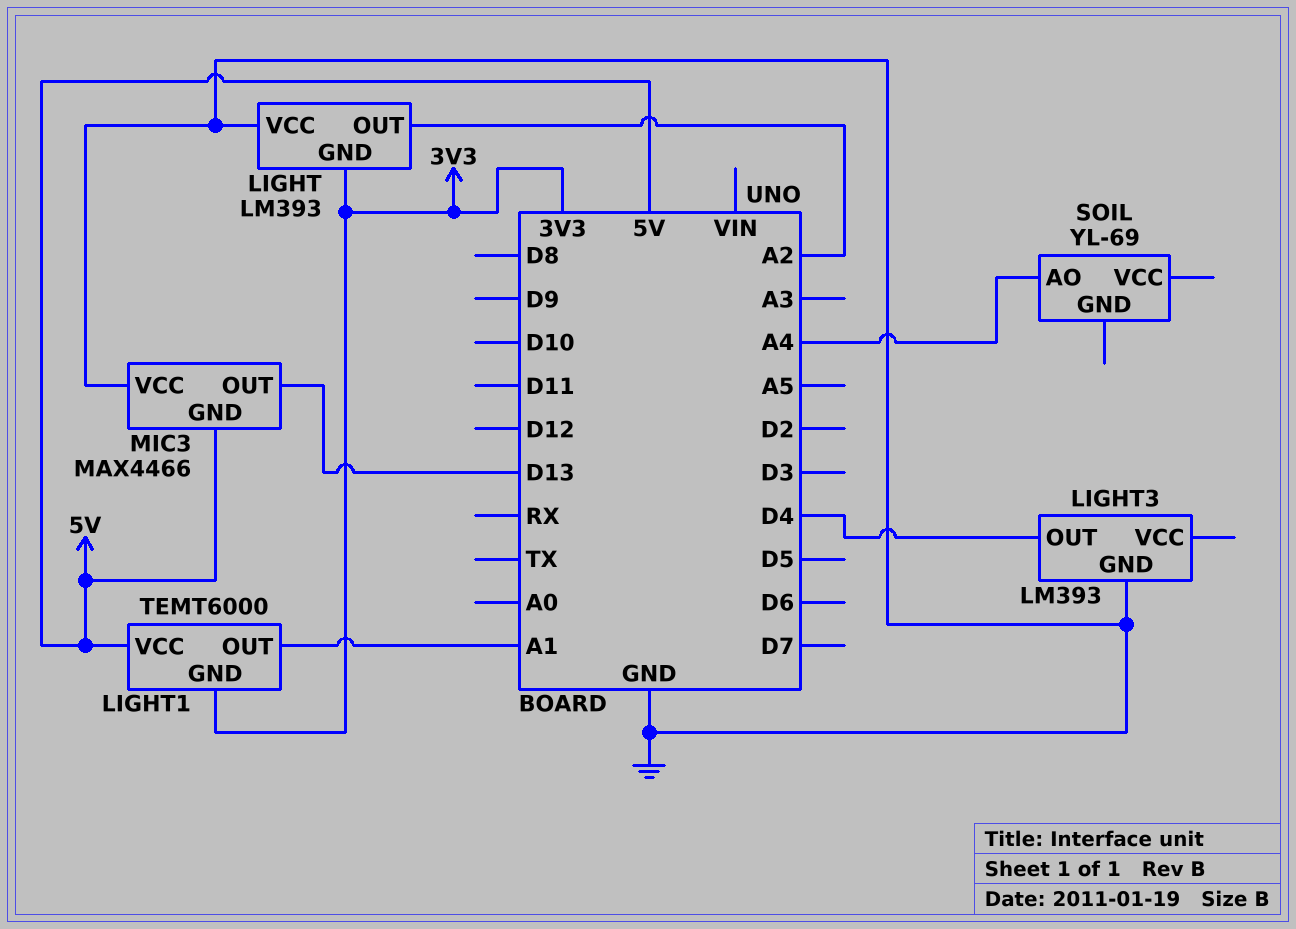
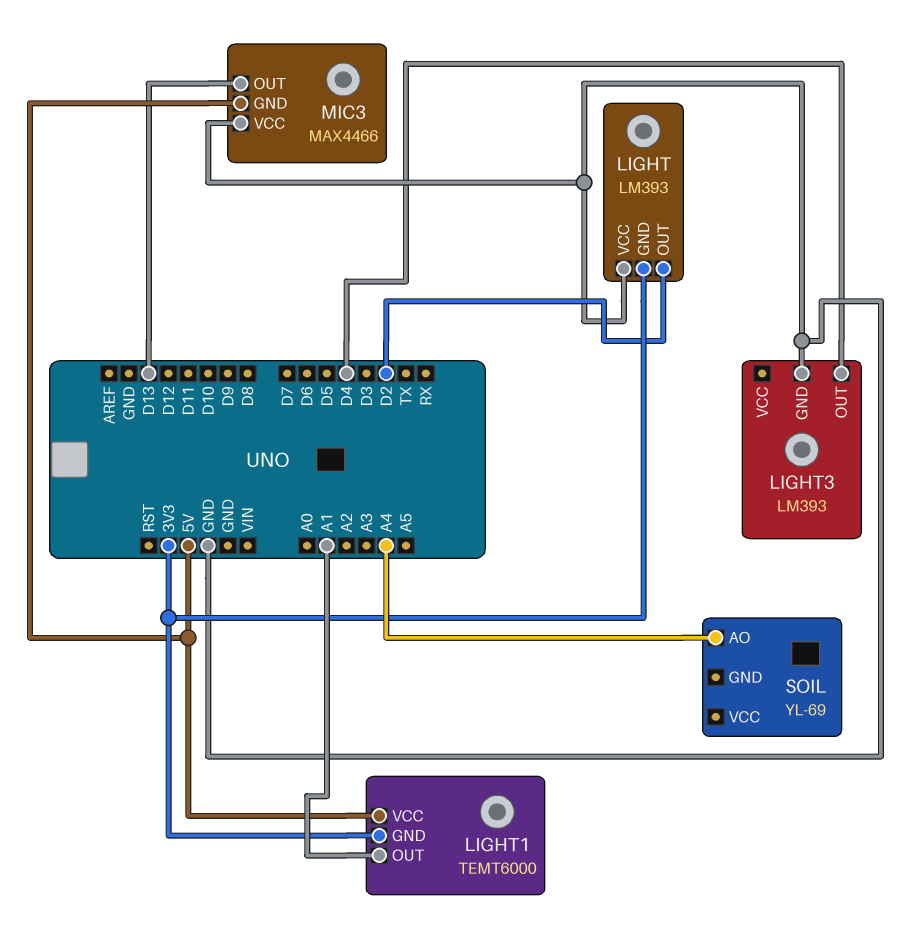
LIGHT pin OUT: A2 -> D2

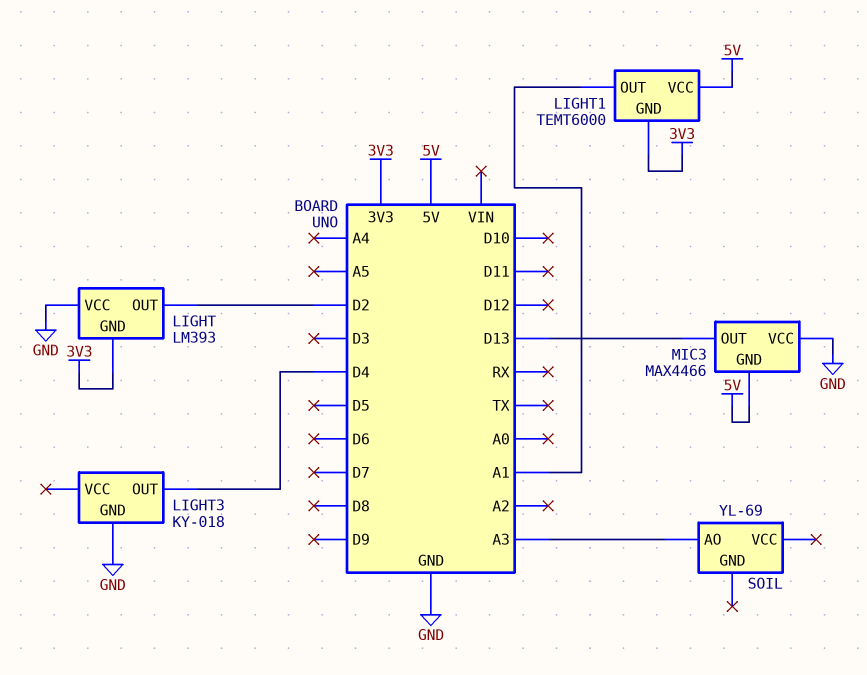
LIGHT3: LM393 -> KY-018
SOIL pin AO: A4 -> A3

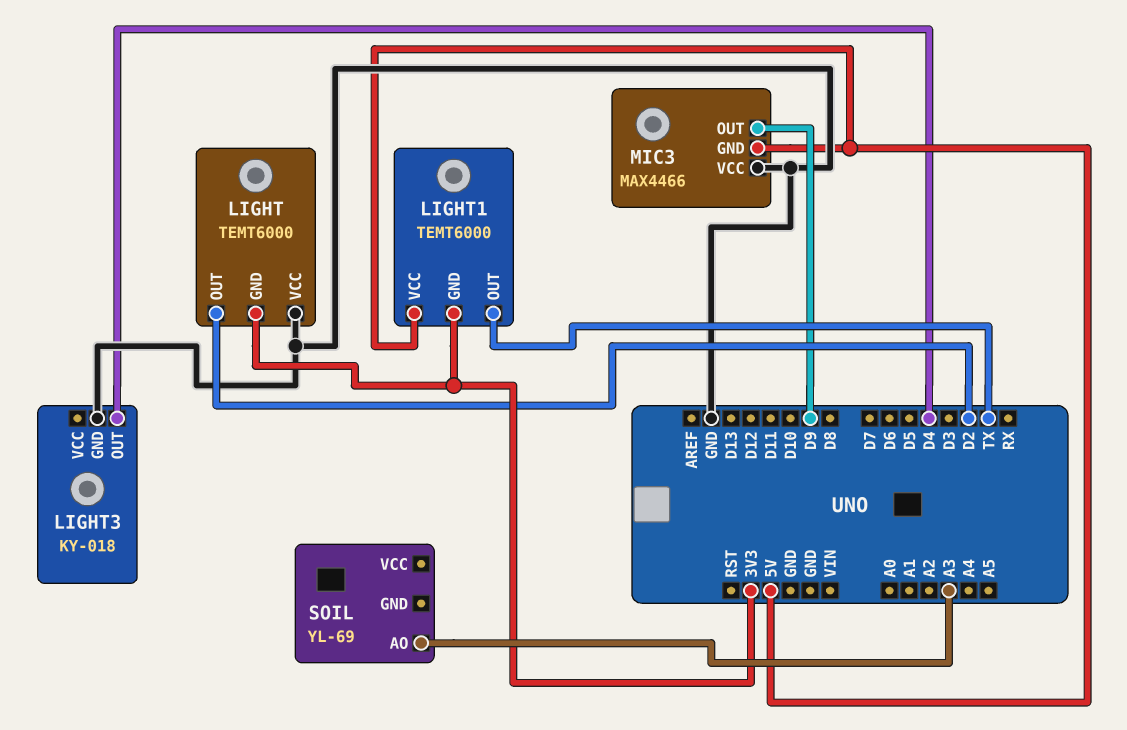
LIGHT: LM393 -> TEMT6000
LIGHT1 pin OUT: A1 -> TX
MIC3 pin OUT: D13 -> D9

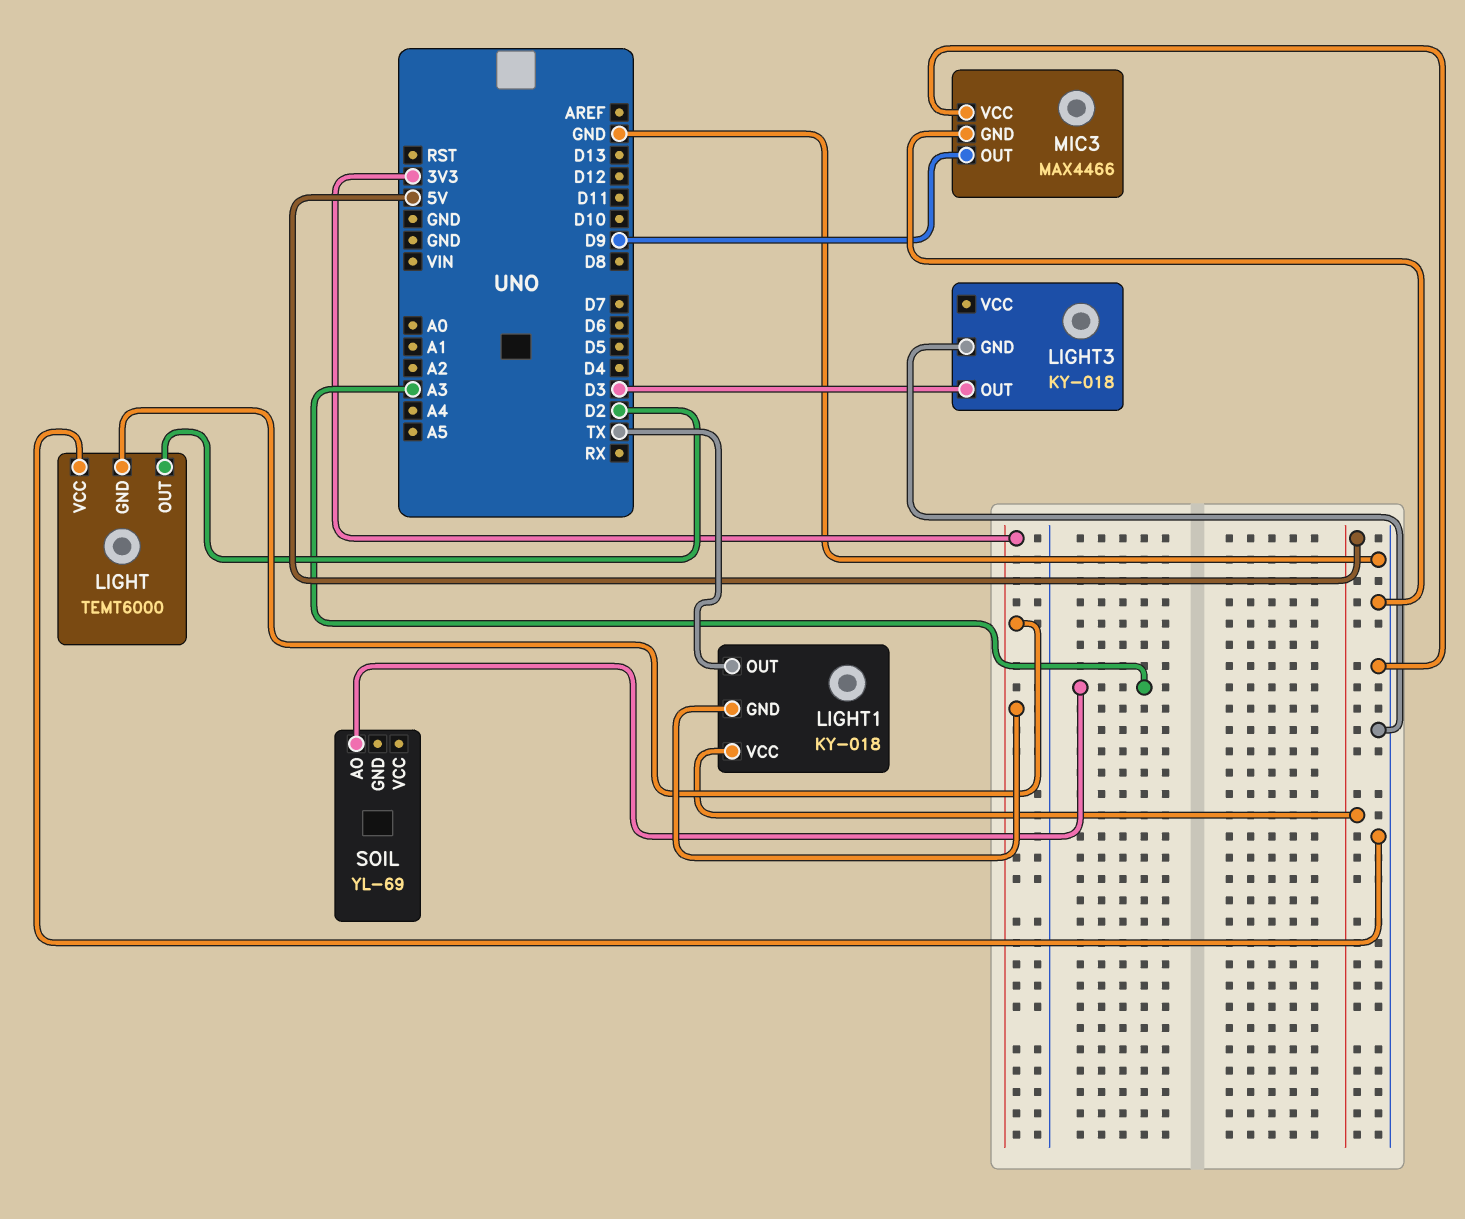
LIGHT1: TEMT6000 -> KY-018
LIGHT3 pin OUT: D4 -> D3
MIC3 pin GND: 5V -> GND

